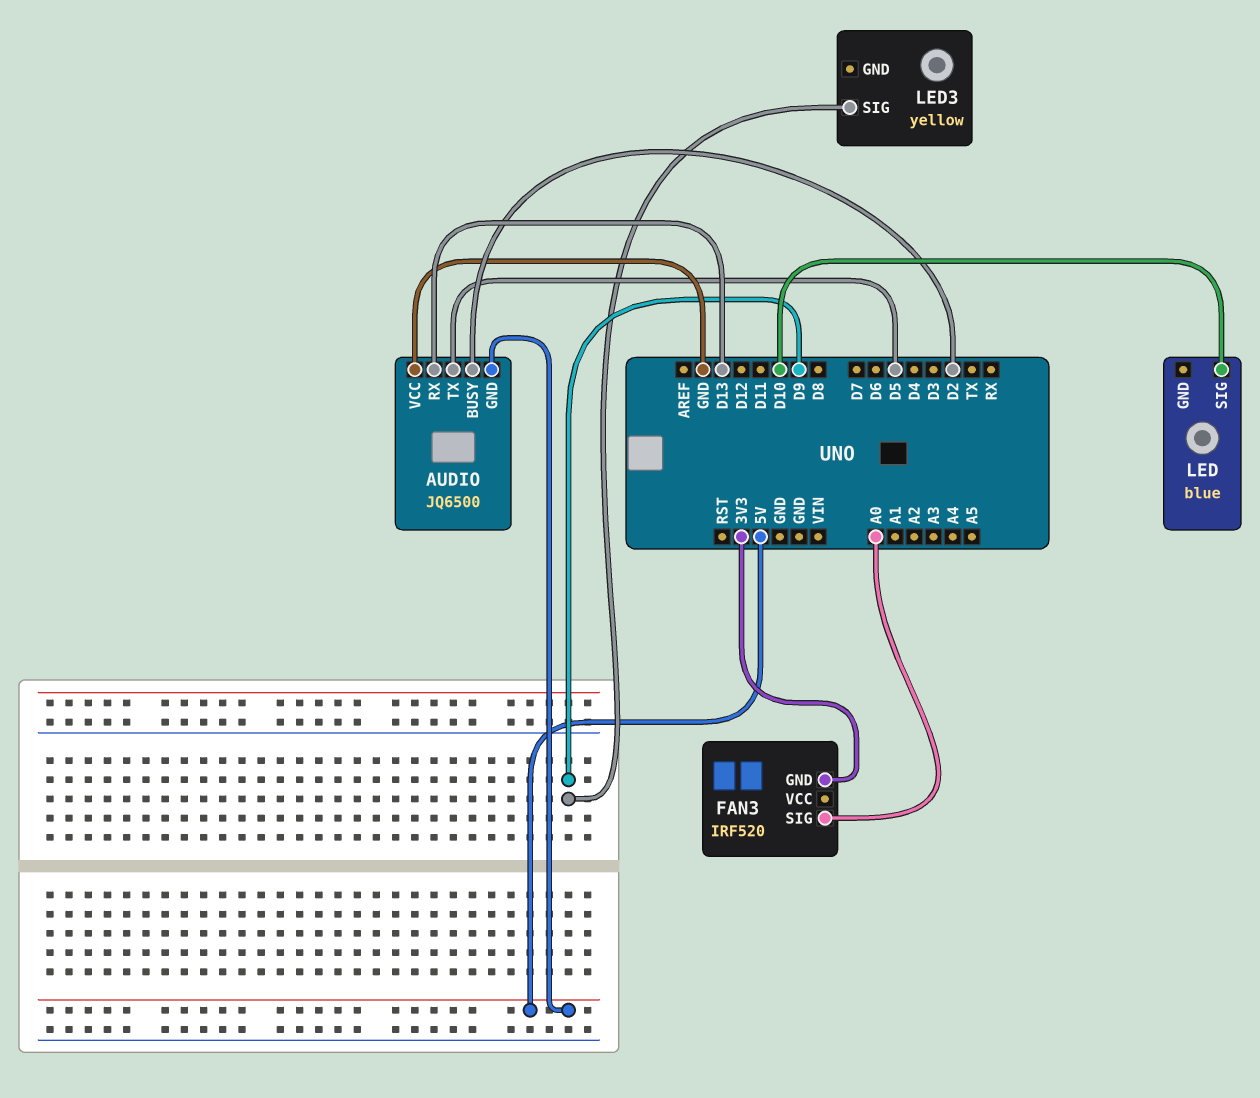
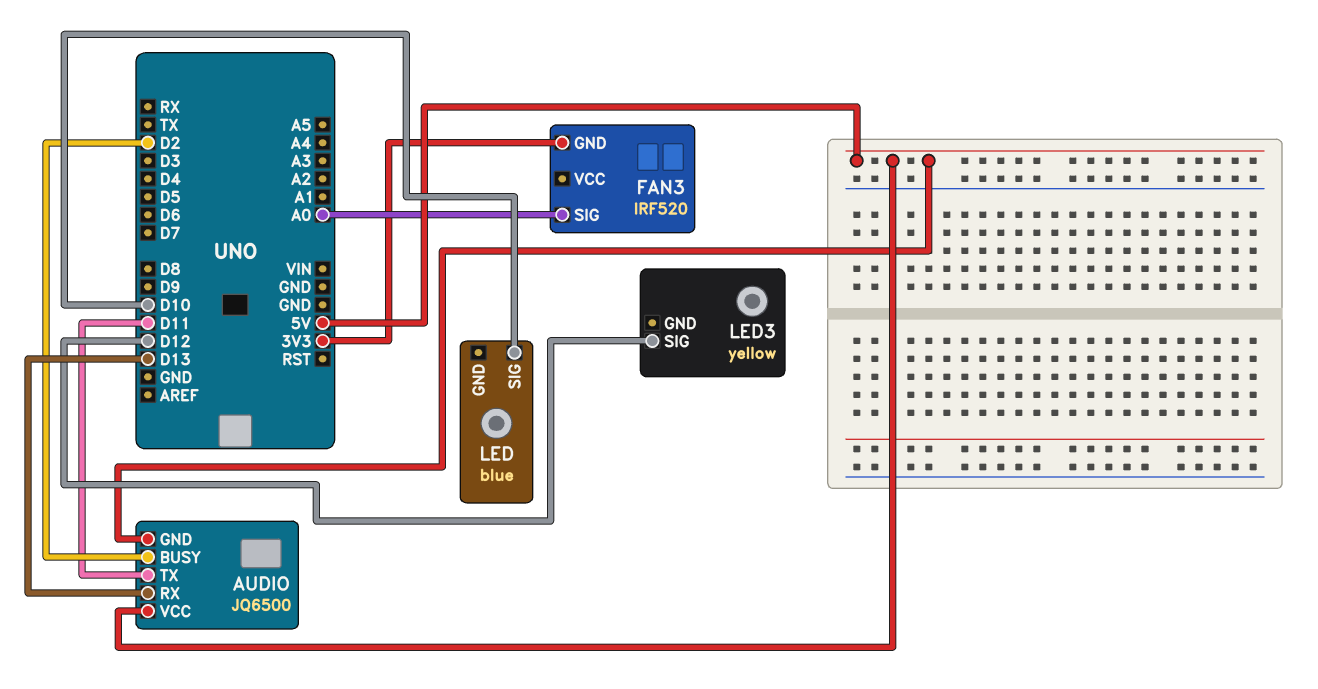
AUDIO pin TX: D5 -> D11
AUDIO pin VCC: GND -> 5V
LED3 pin SIG: D9 -> D12

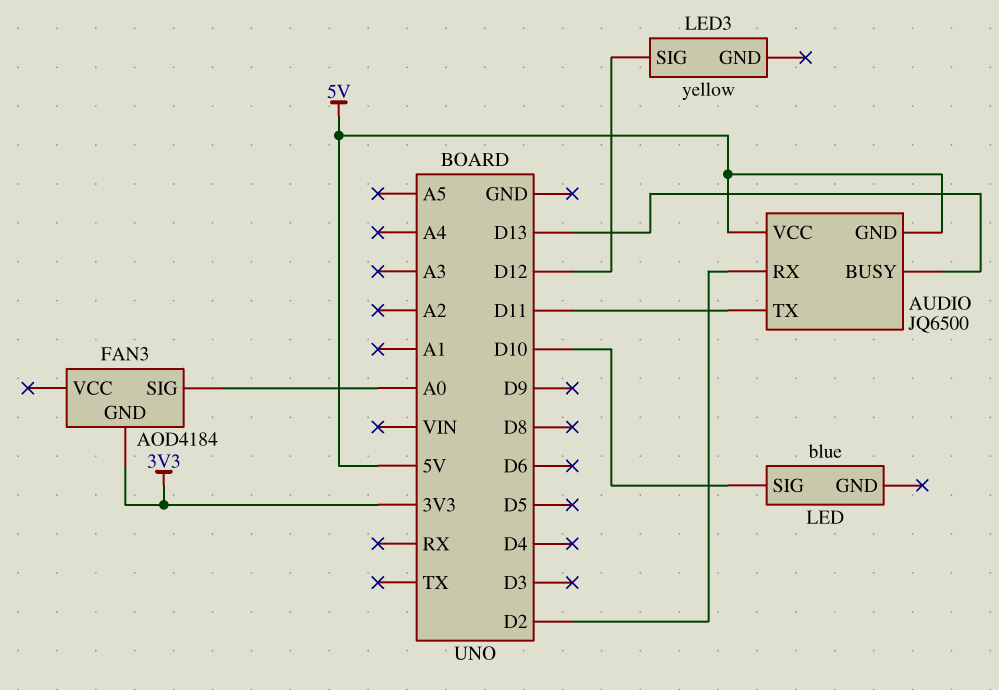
AUDIO pin BUSY: D2 -> D13
AUDIO pin RX: D13 -> D2
FAN3: IRF520 -> AOD4184

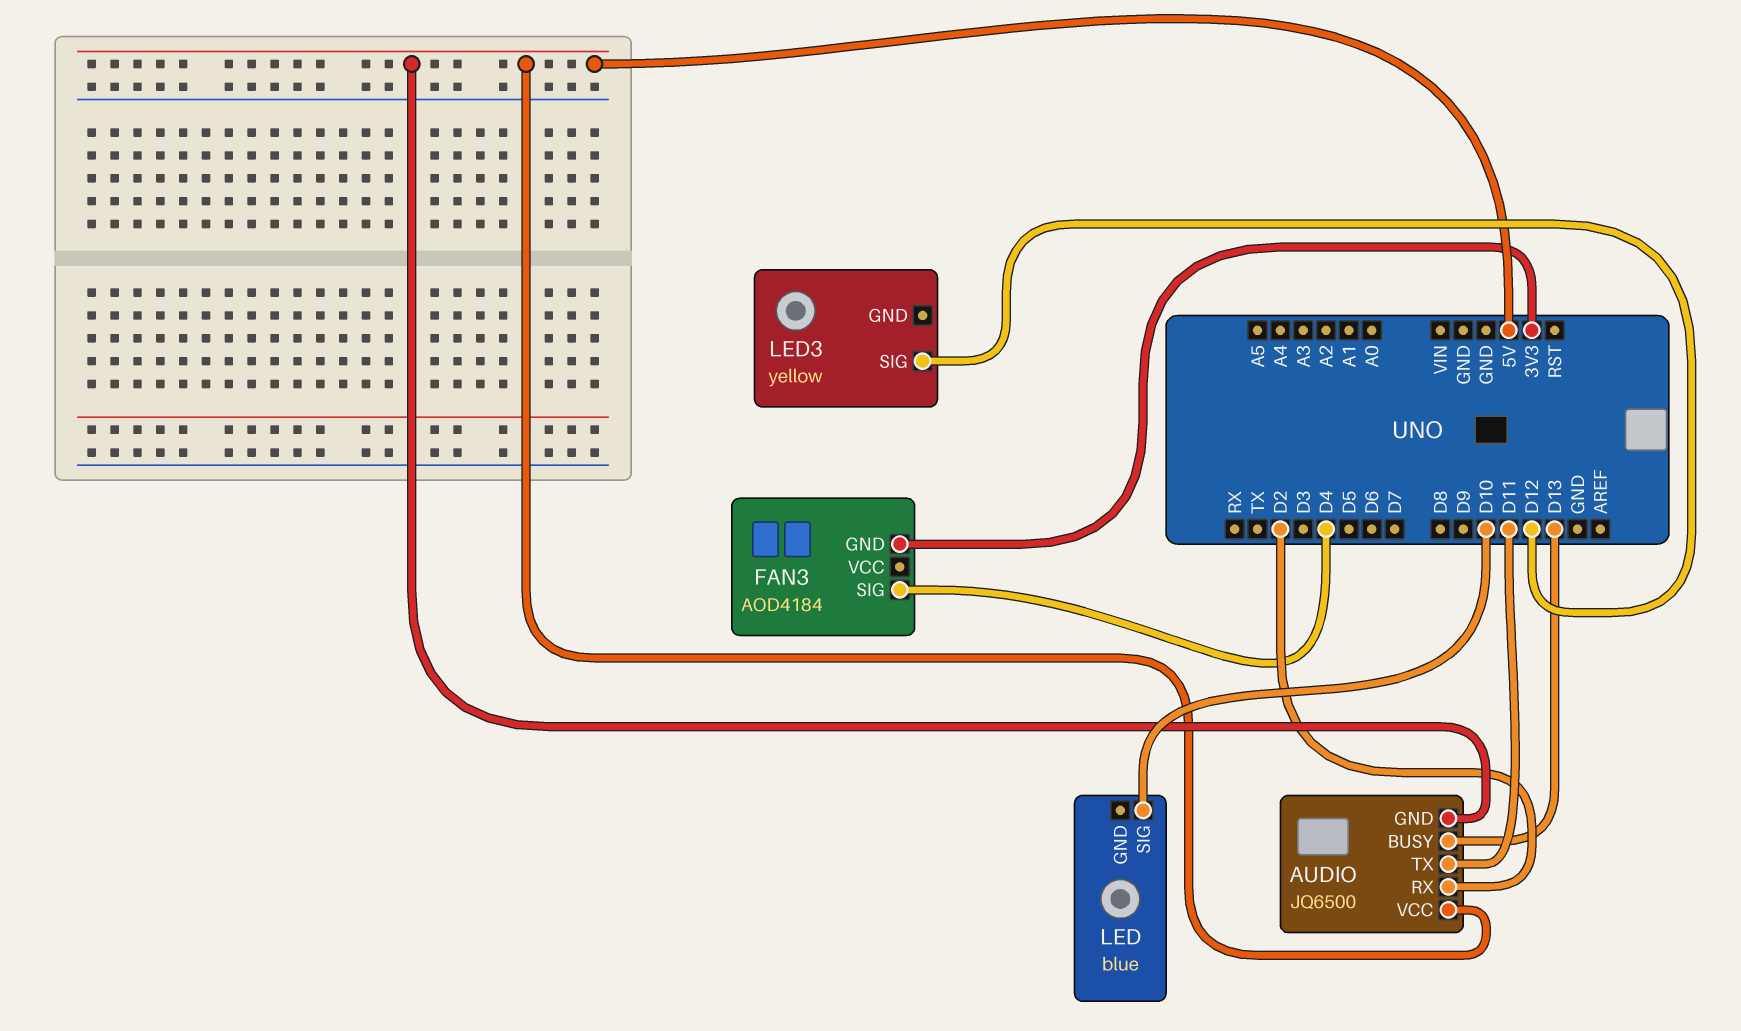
FAN3 pin SIG: A0 -> D4

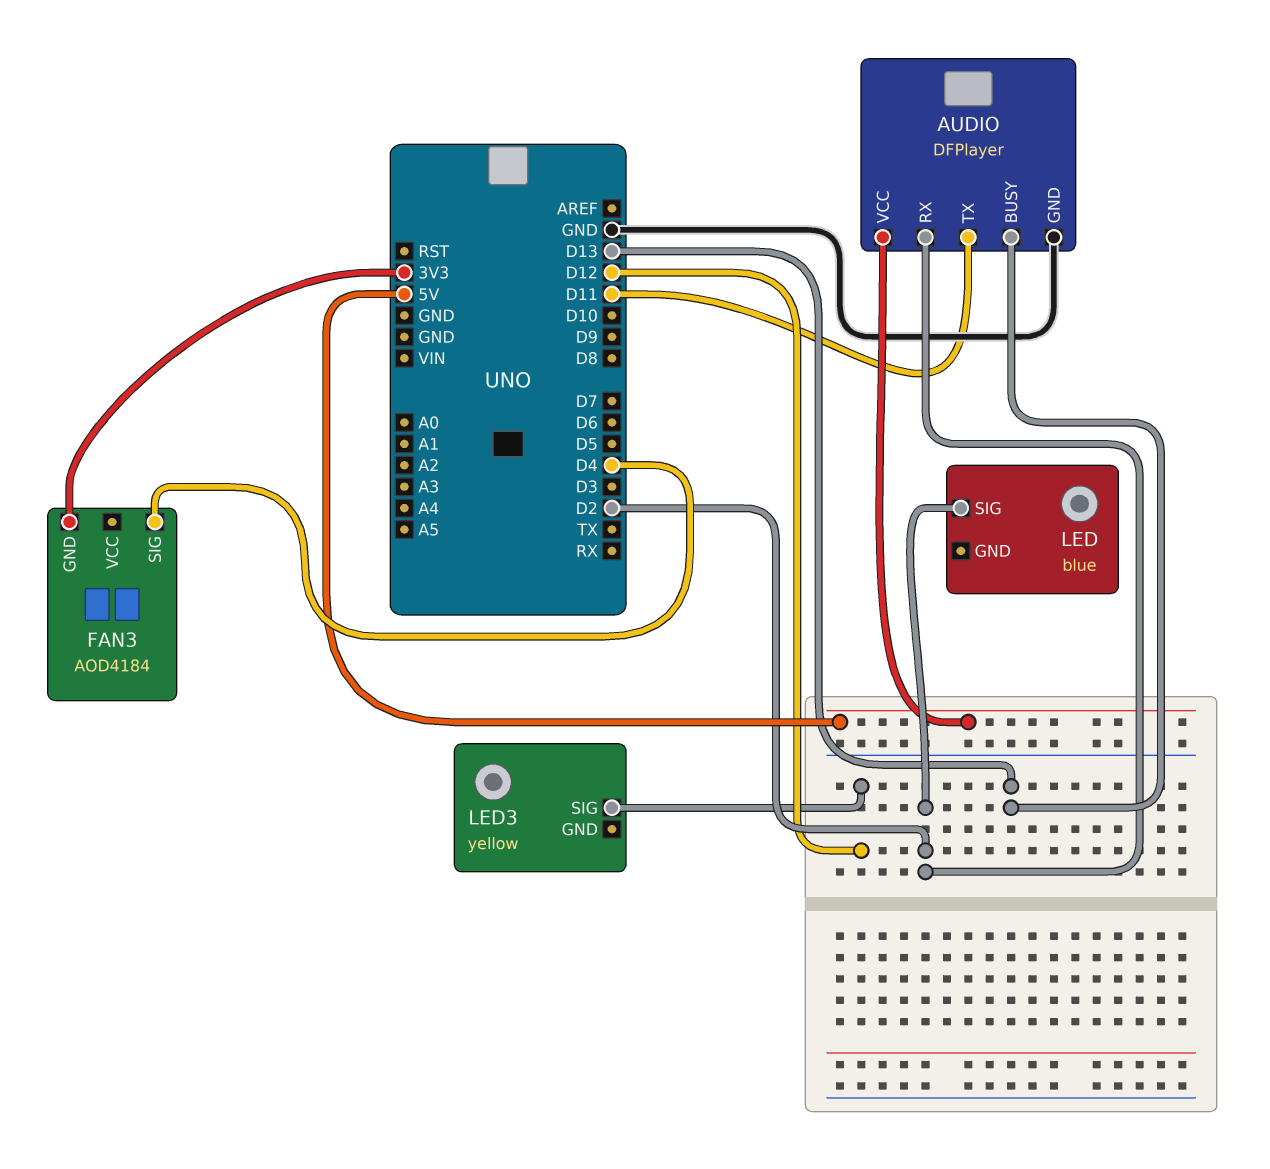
AUDIO: JQ6500 -> DFPlayer
AUDIO pin GND: 5V -> GND
LED pin SIG: D10 -> D2

